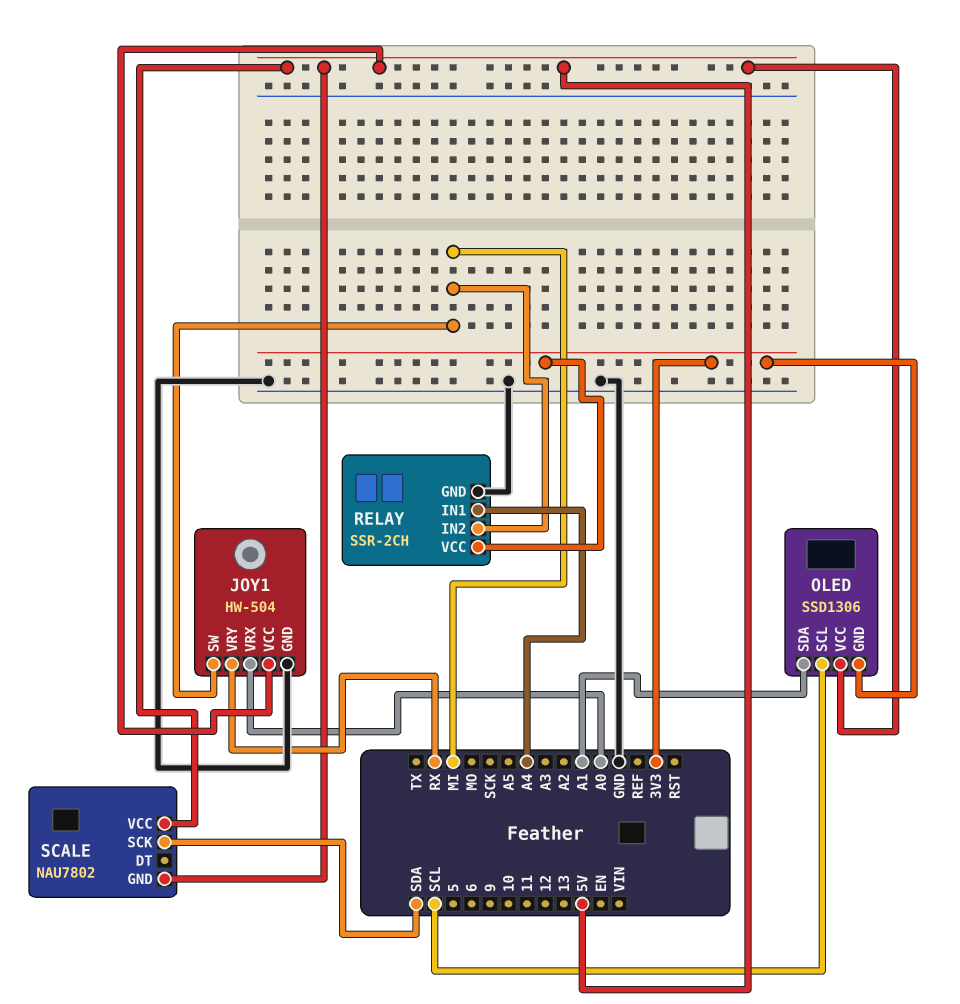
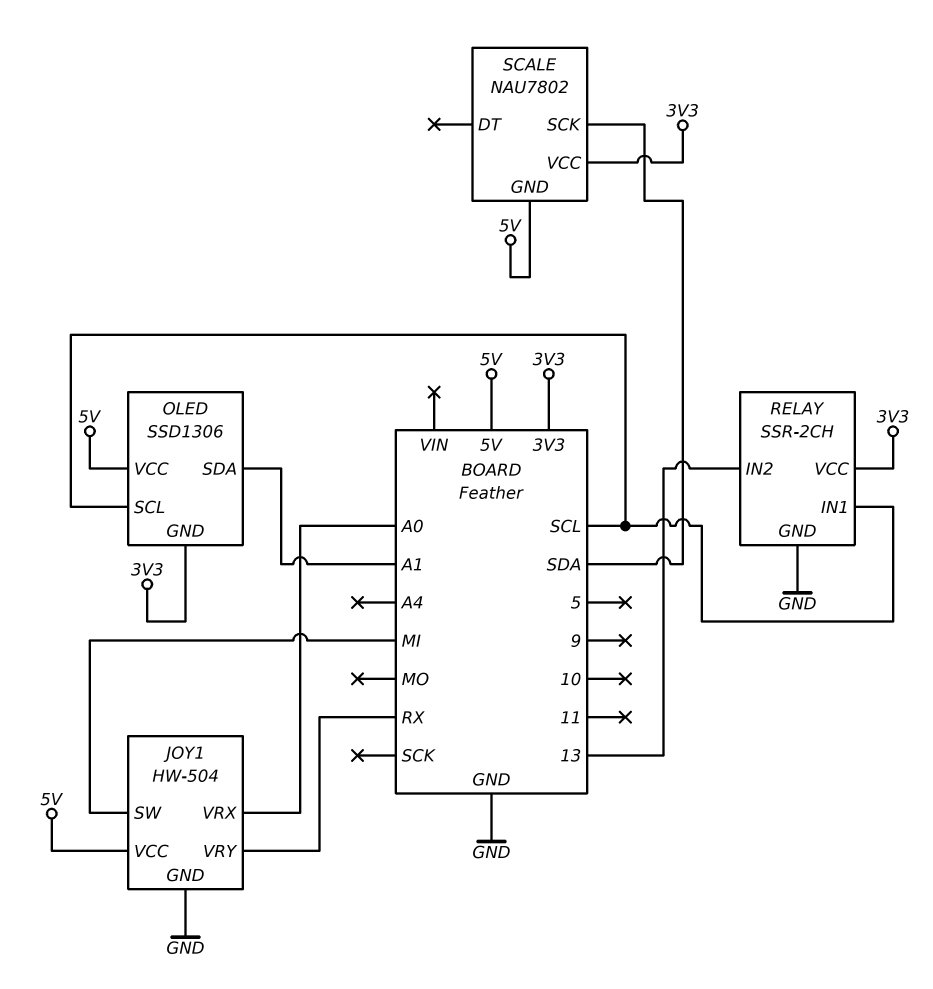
RELAY pin IN1: A4 -> SCL
RELAY pin IN2: MI -> 13
SCALE pin VCC: 5V -> 3V3

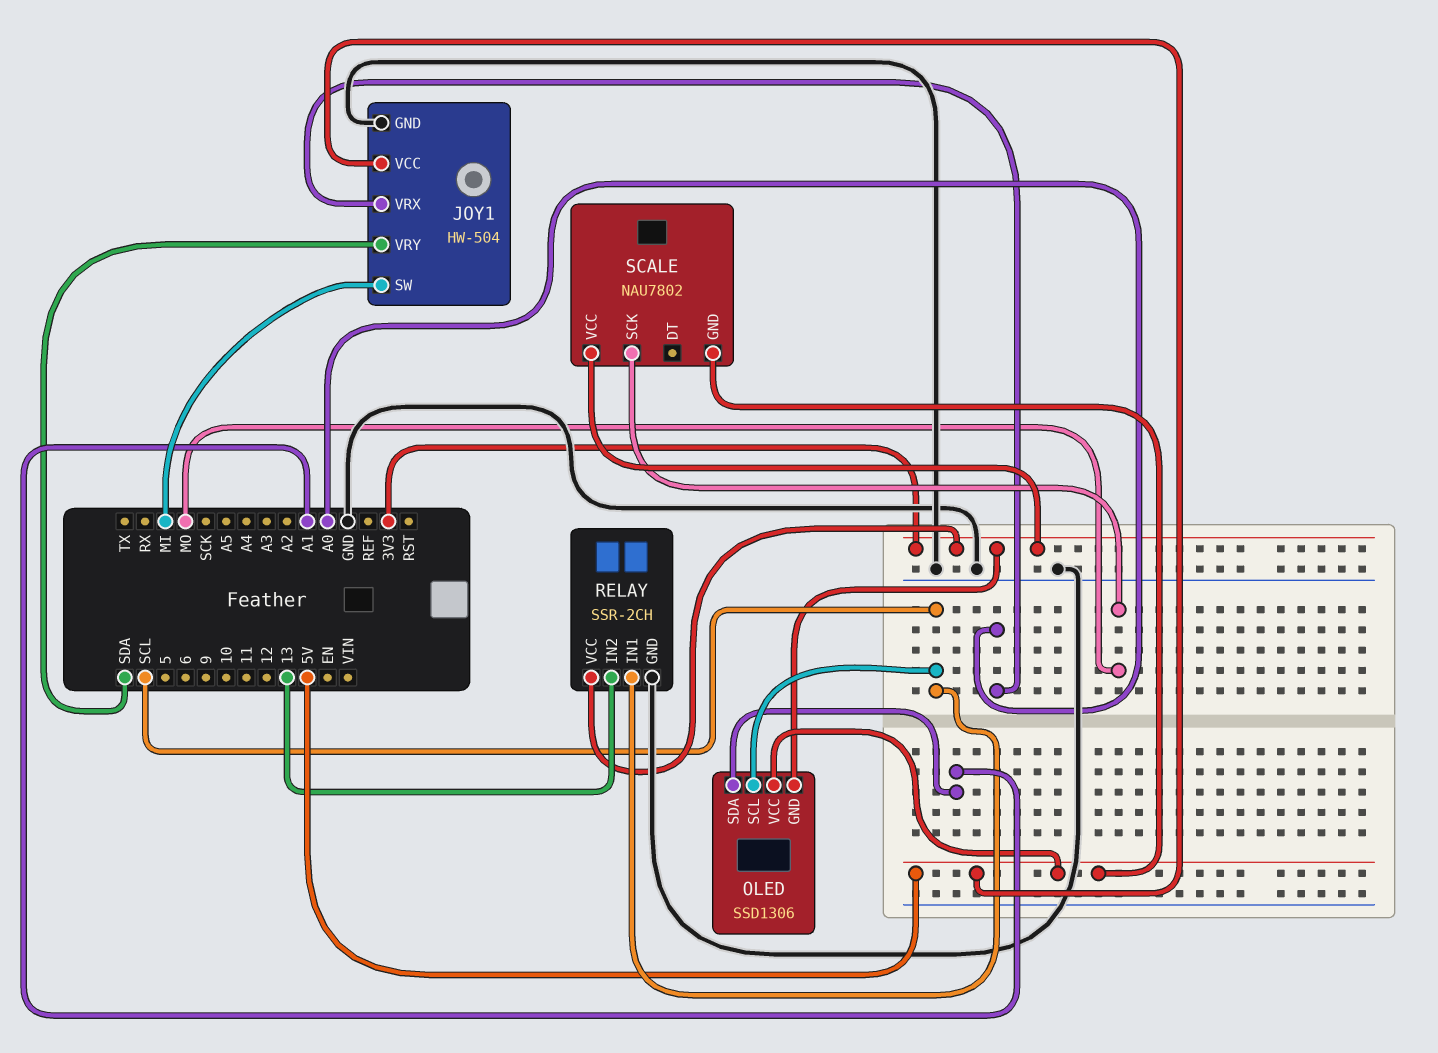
JOY1 pin VRY: RX -> SDA
SCALE pin SCK: SDA -> MO

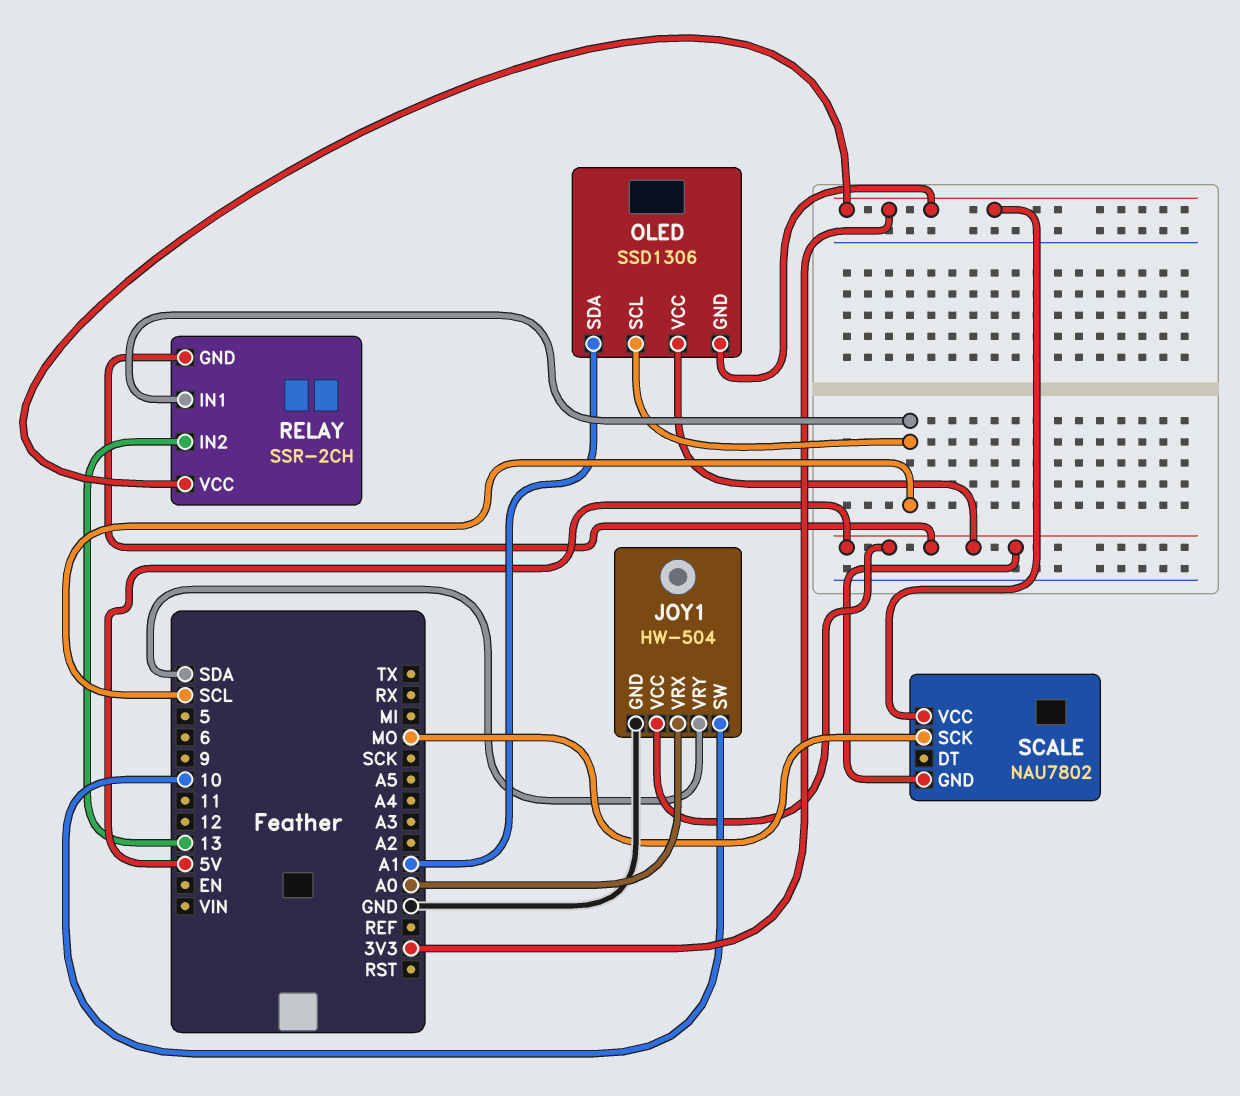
JOY1 pin SW: MI -> 10
RELAY pin GND: GND -> 5V

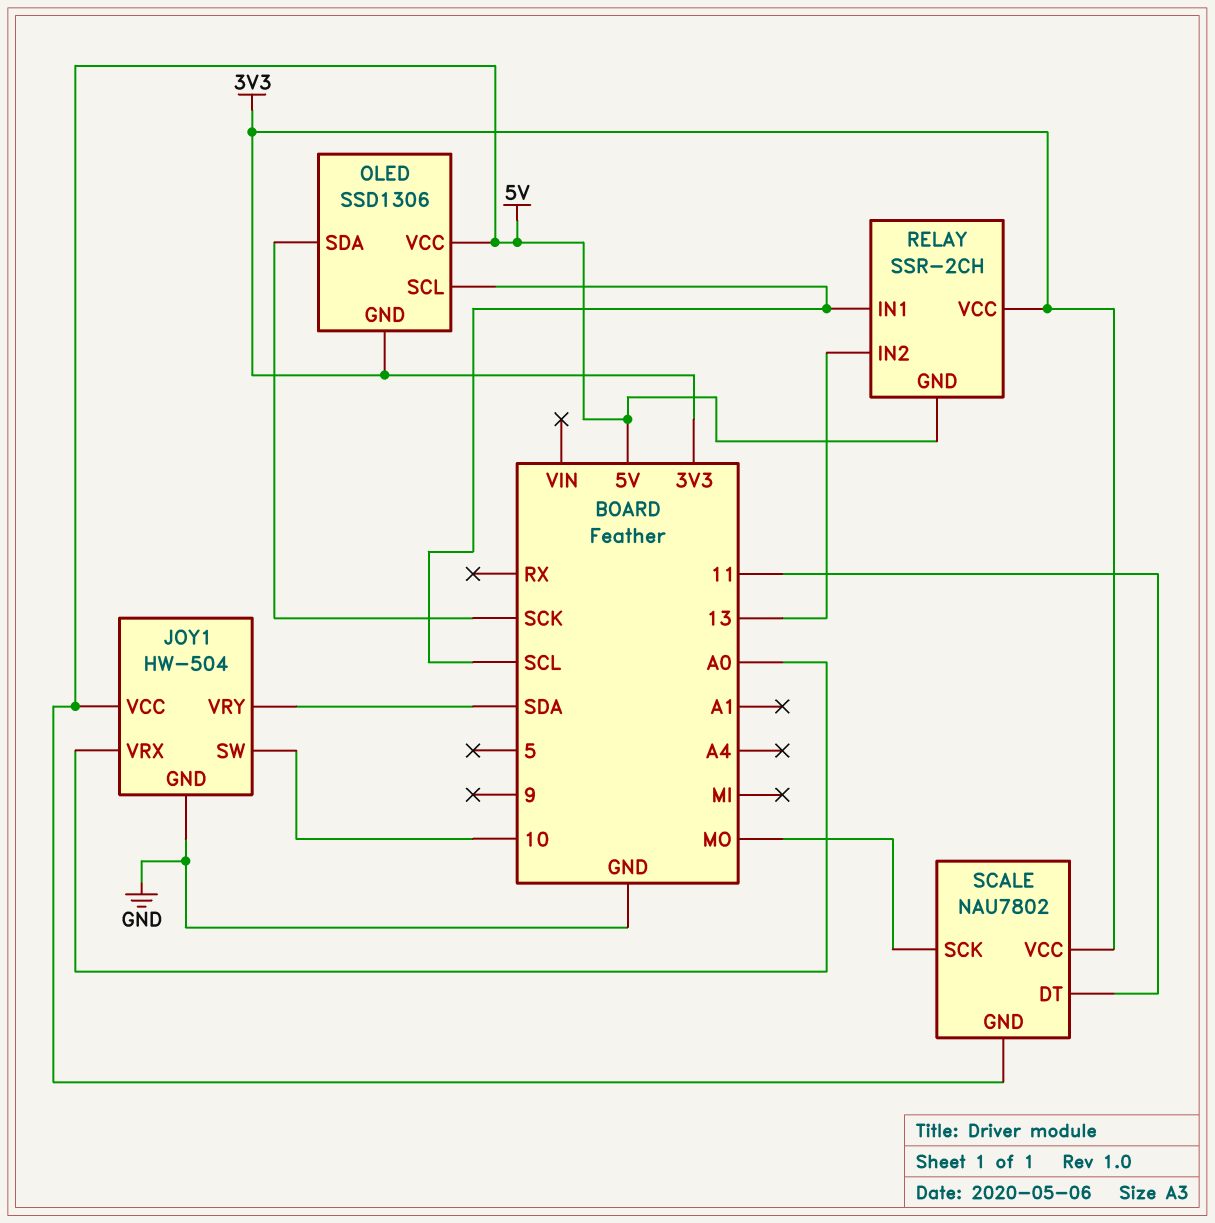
OLED pin SDA: A1 -> SCK
SCALE pin DT: none -> 11

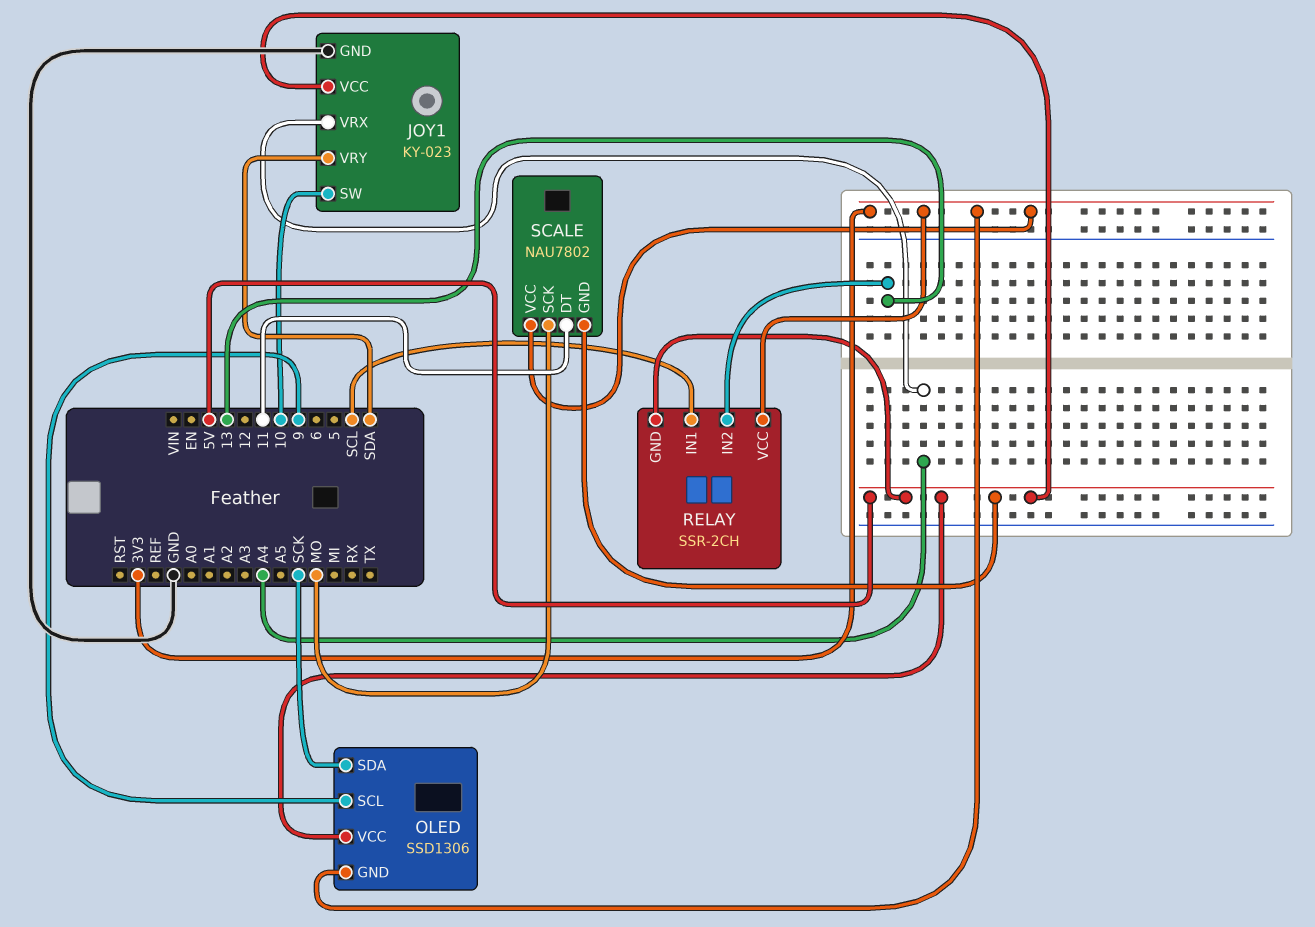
JOY1: HW-504 -> KY-023
JOY1 pin VRX: A0 -> A4
OLED pin SCL: SCL -> 9

